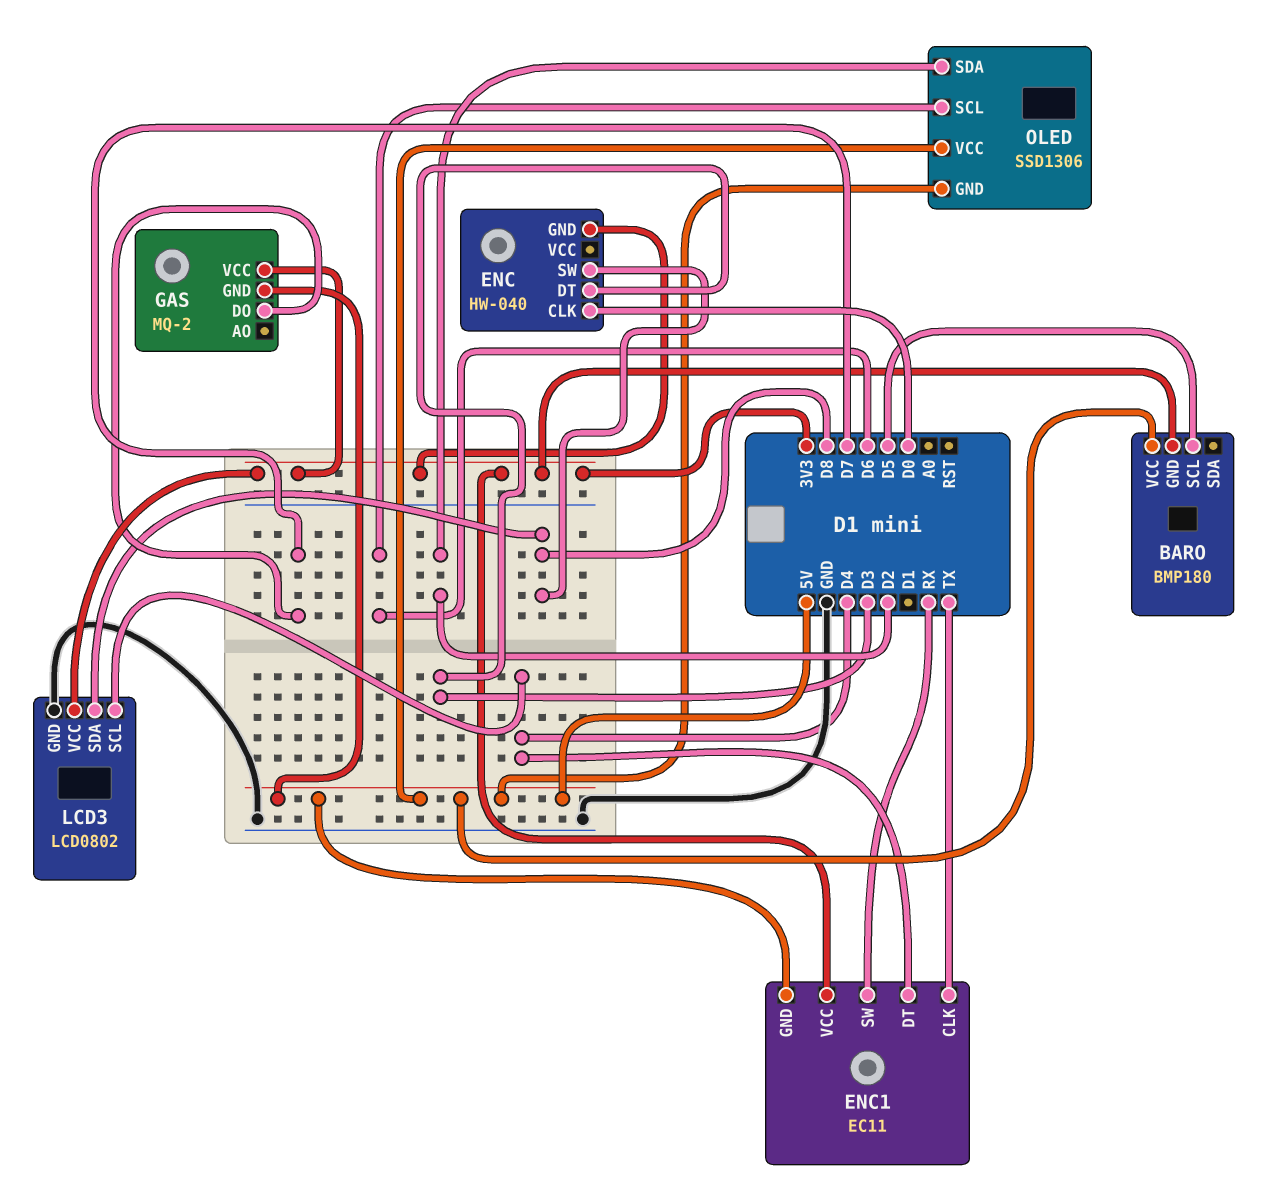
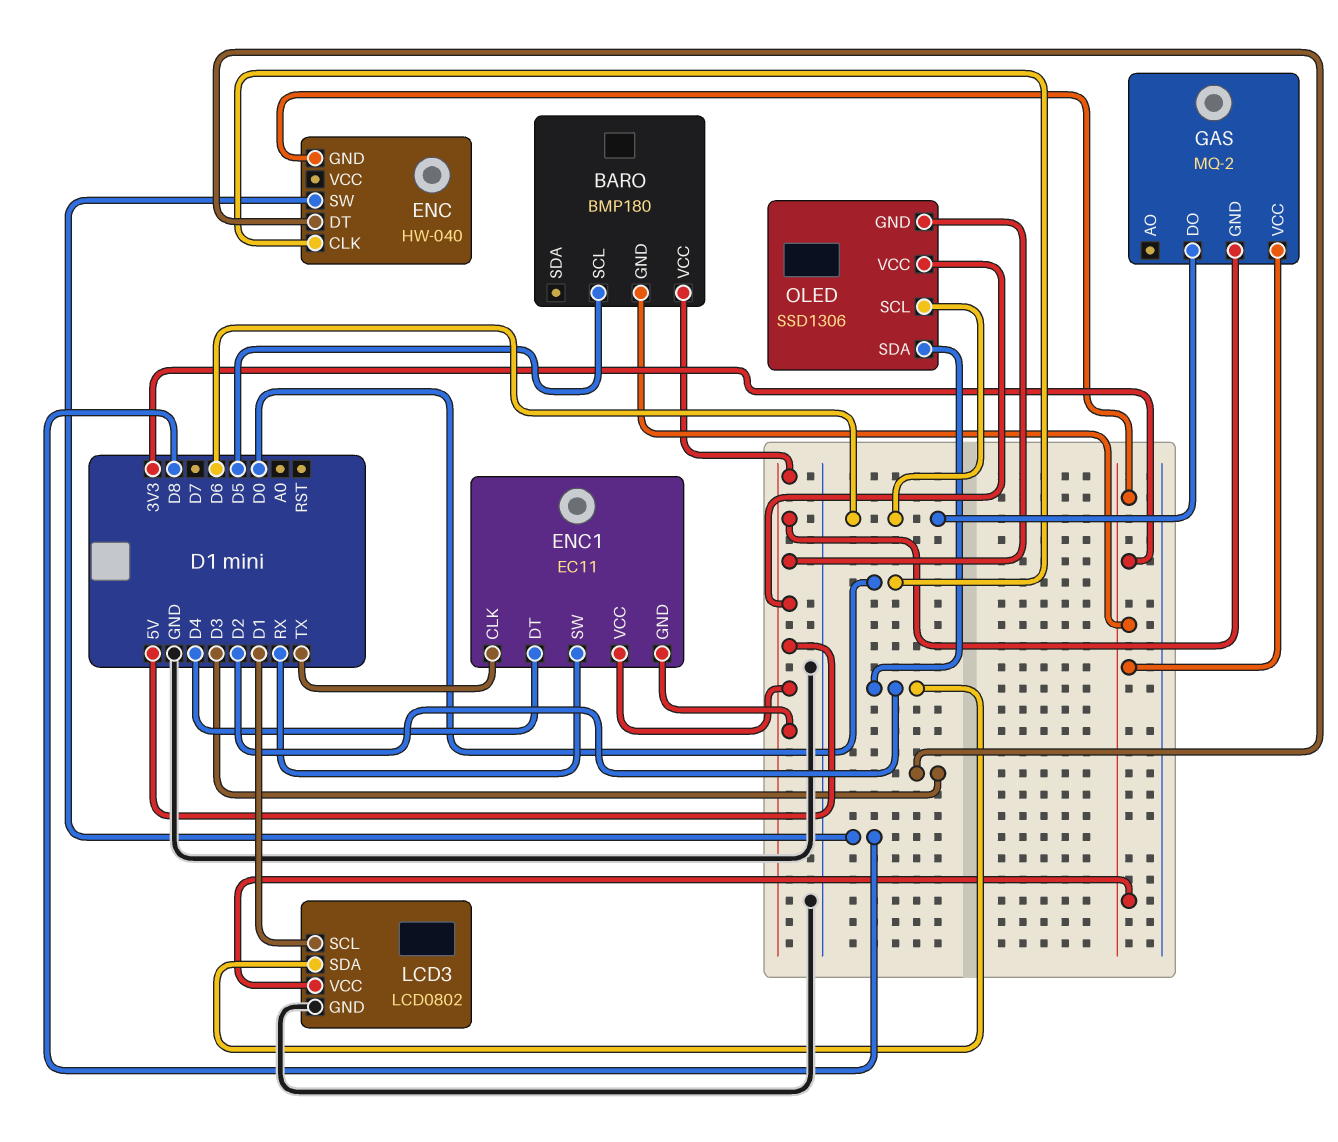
ENC1 pin VCC: 3V3 -> 5V
GAS pin DO: D7 -> D6
LCD3 pin SCL: D4 -> D1
LCD3 pin SDA: D8 -> D2

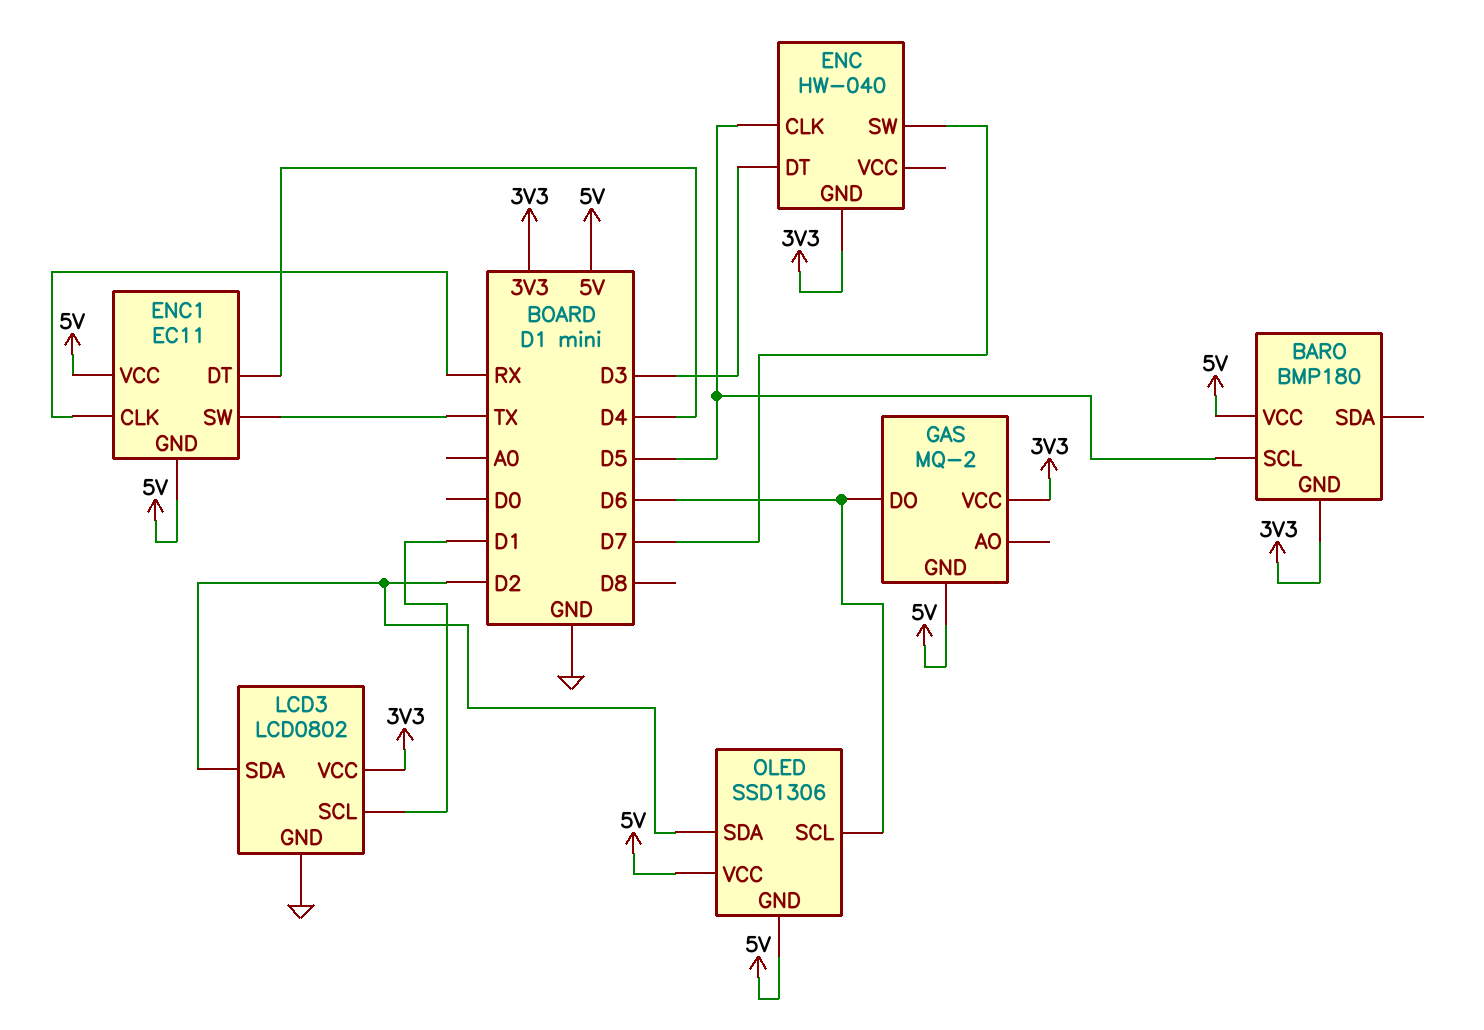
ENC pin CLK: D0 -> D5
ENC pin SW: D8 -> D7
ENC1 pin CLK: TX -> RX
ENC1 pin SW: RX -> TX

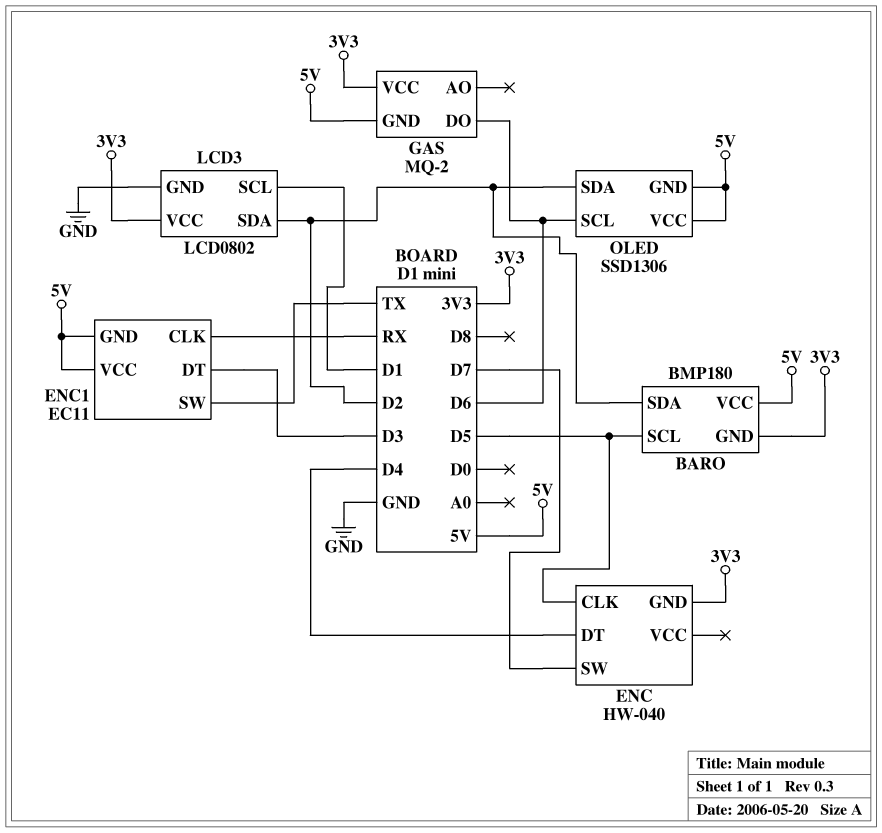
BARO pin SDA: none -> D2
ENC pin DT: D3 -> D4
ENC1 pin DT: D4 -> D3

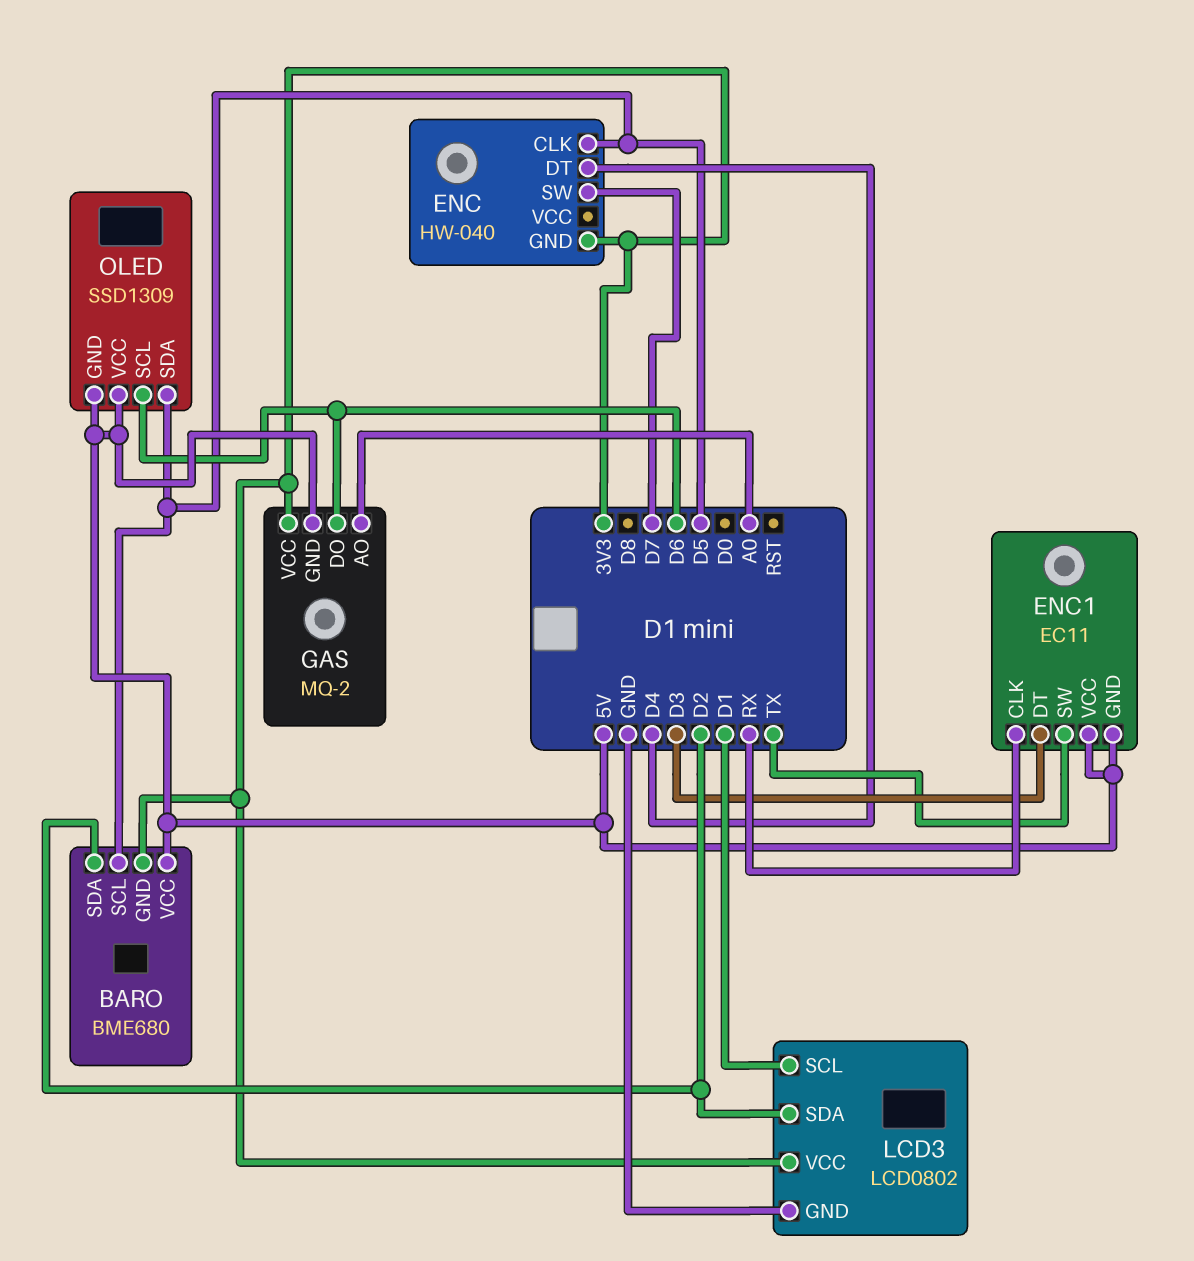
BARO: BMP180 -> BME680
GAS pin AO: none -> A0
OLED: SSD1306 -> SSD1309
OLED pin SDA: D2 -> D5

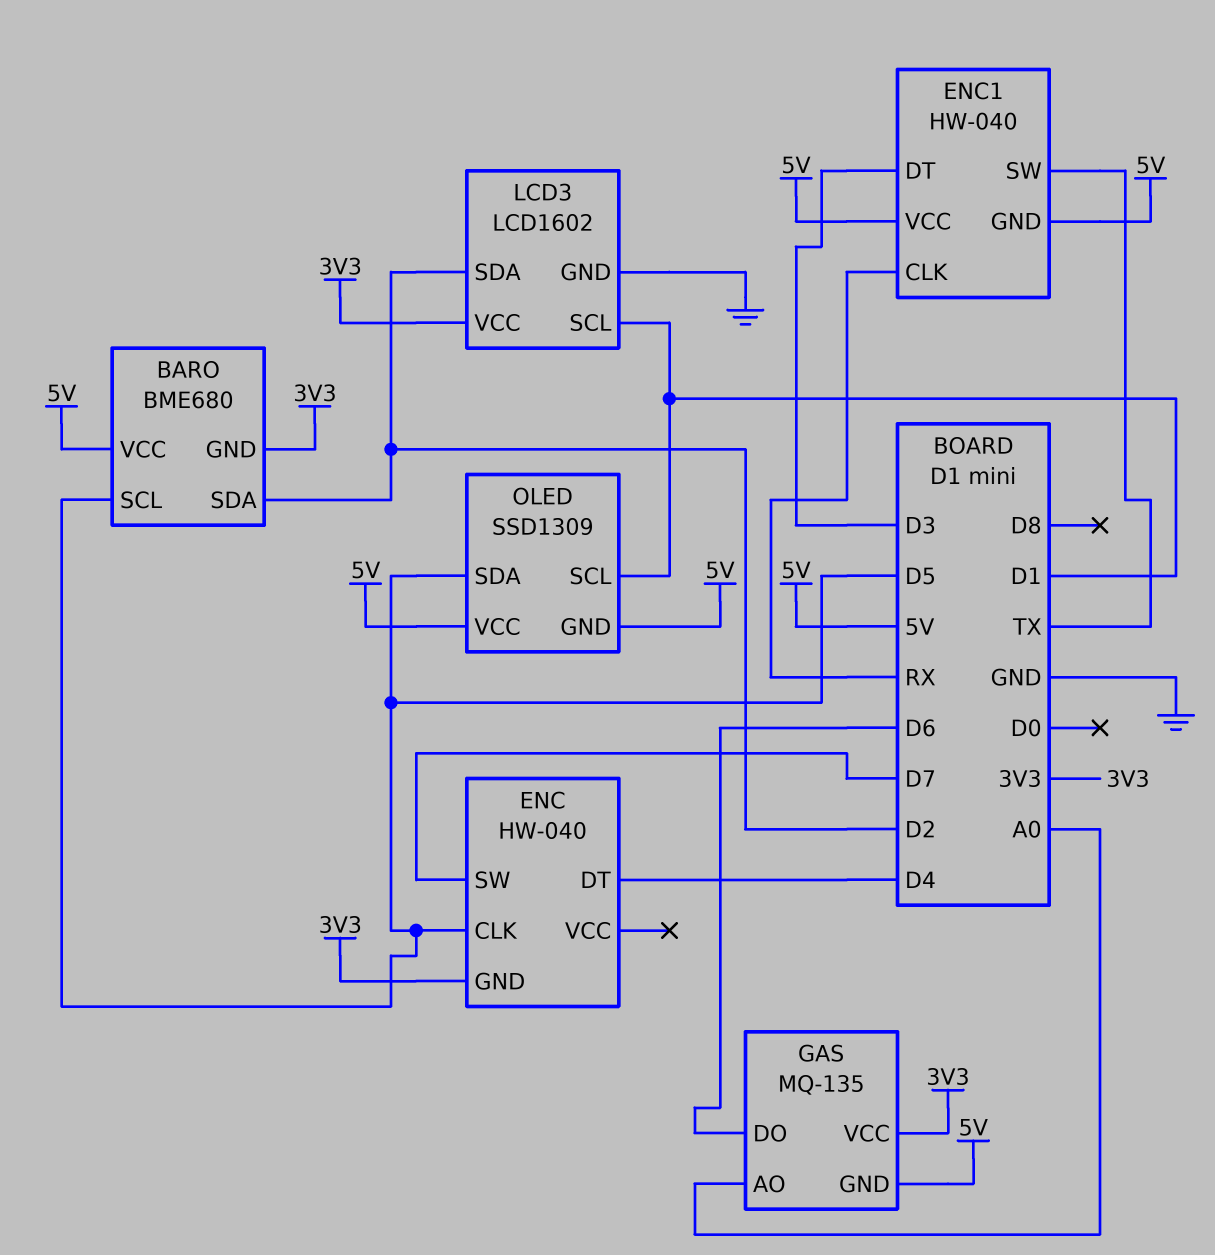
ENC1: EC11 -> HW-040
GAS: MQ-2 -> MQ-135
LCD3: LCD0802 -> LCD1602
OLED pin SCL: D6 -> D1

